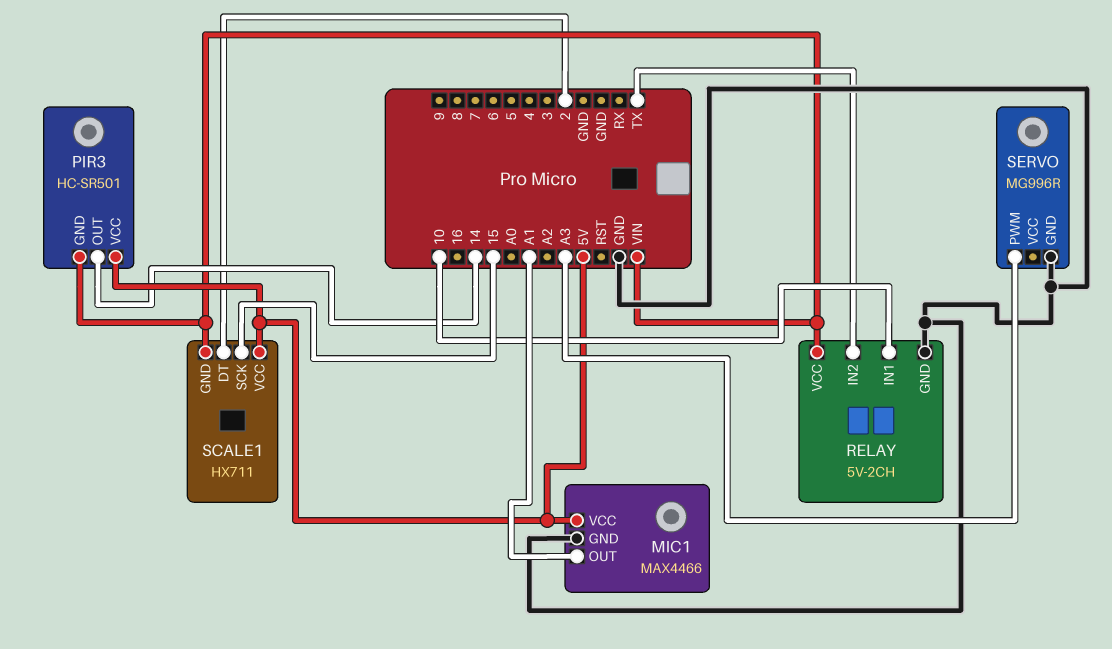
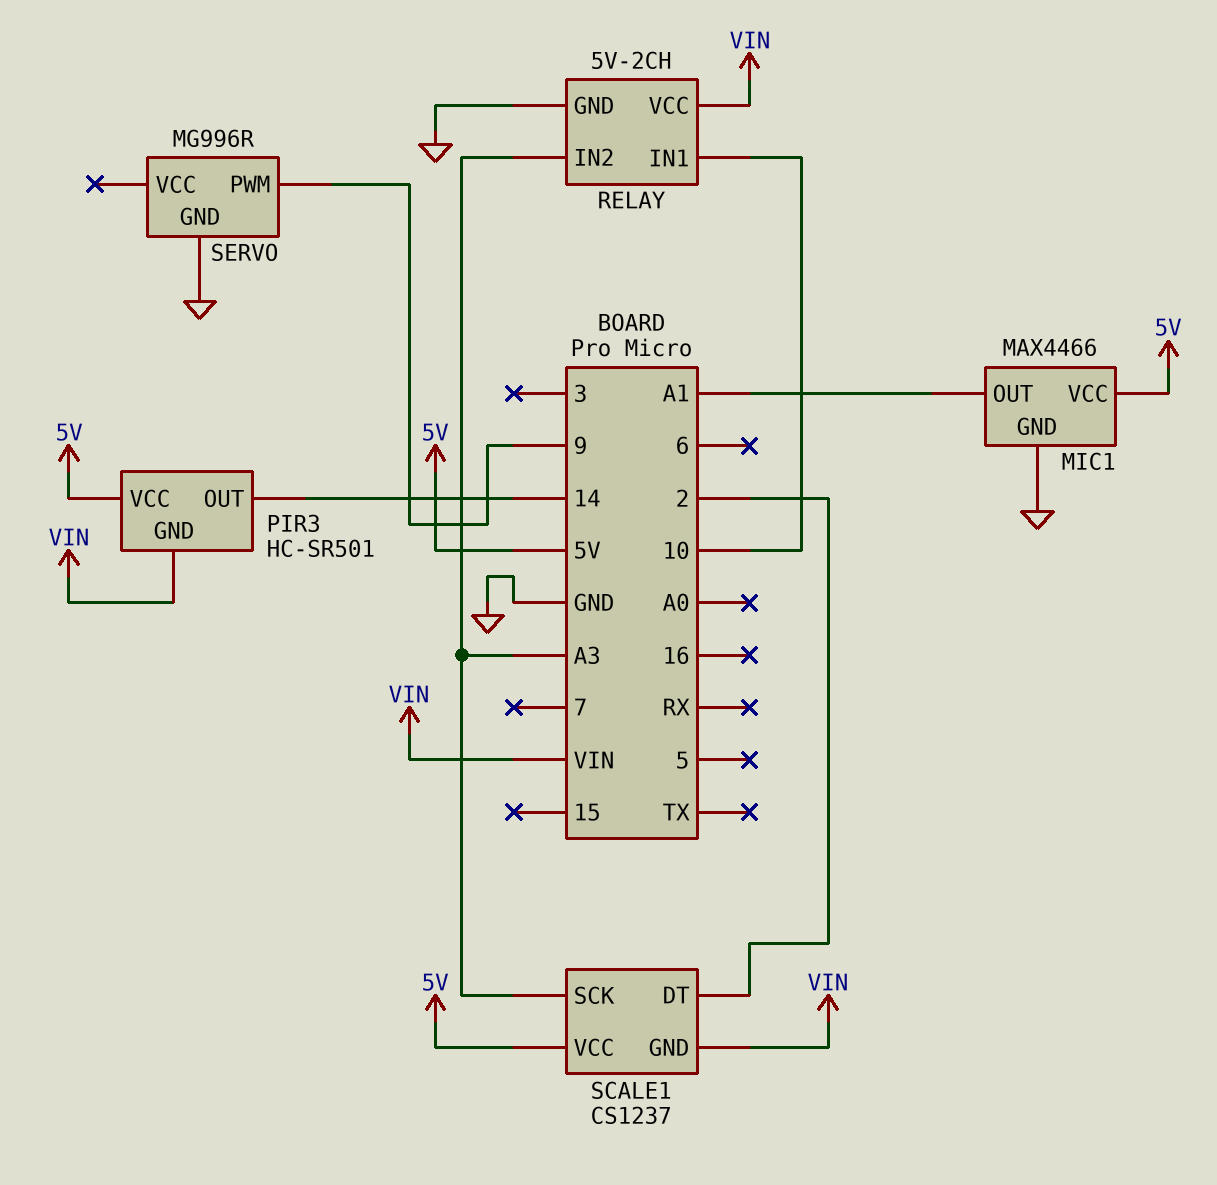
RELAY pin IN2: TX -> A3
SCALE1: HX711 -> CS1237
SCALE1 pin SCK: 15 -> A3
SERVO pin PWM: A3 -> 9

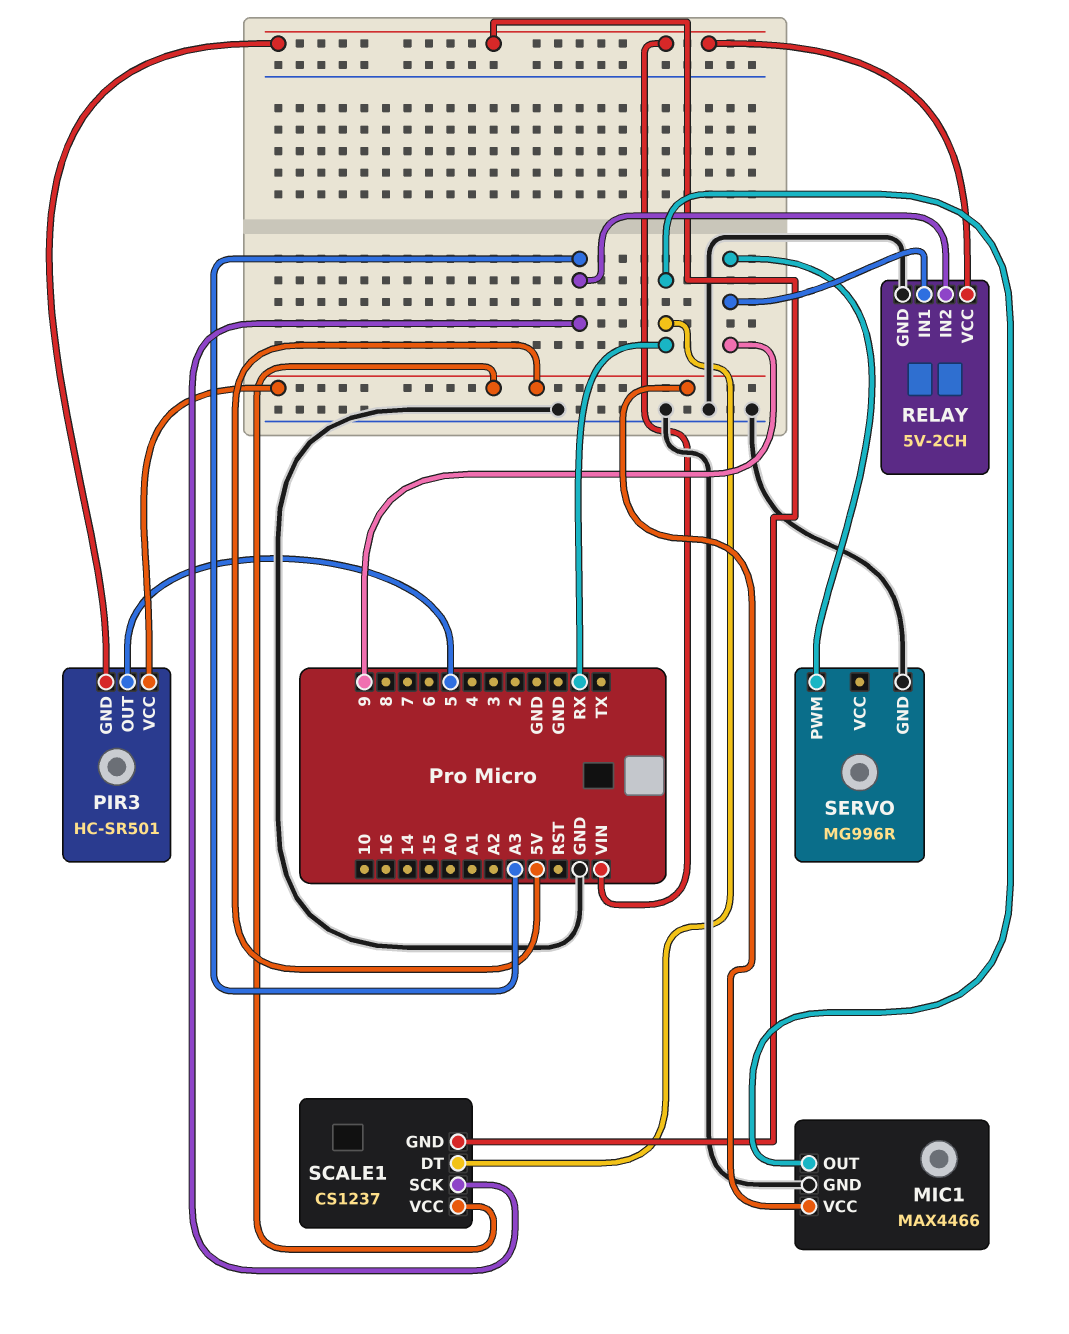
MIC1 pin OUT: A1 -> RX
PIR3 pin OUT: 14 -> 5
RELAY pin IN1: 10 -> 9
SCALE1 pin DT: 2 -> RX

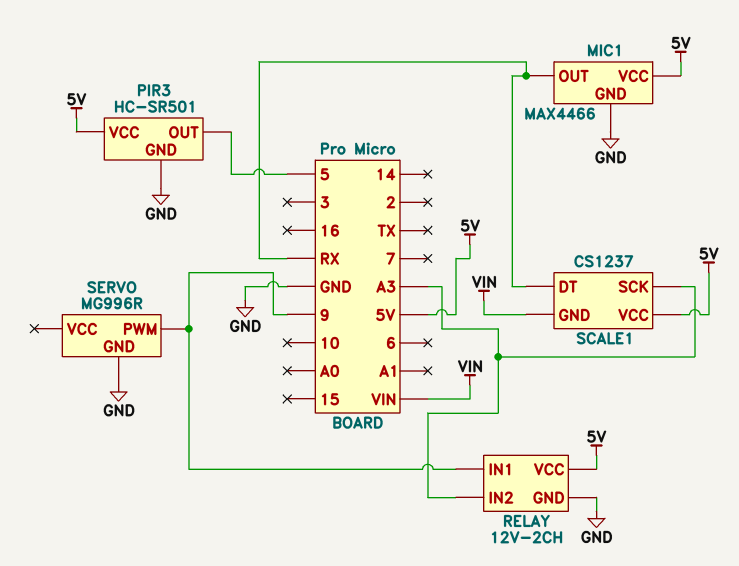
PIR3 pin GND: VIN -> GND
RELAY: 5V-2CH -> 12V-2CH
RELAY pin VCC: VIN -> 5V

